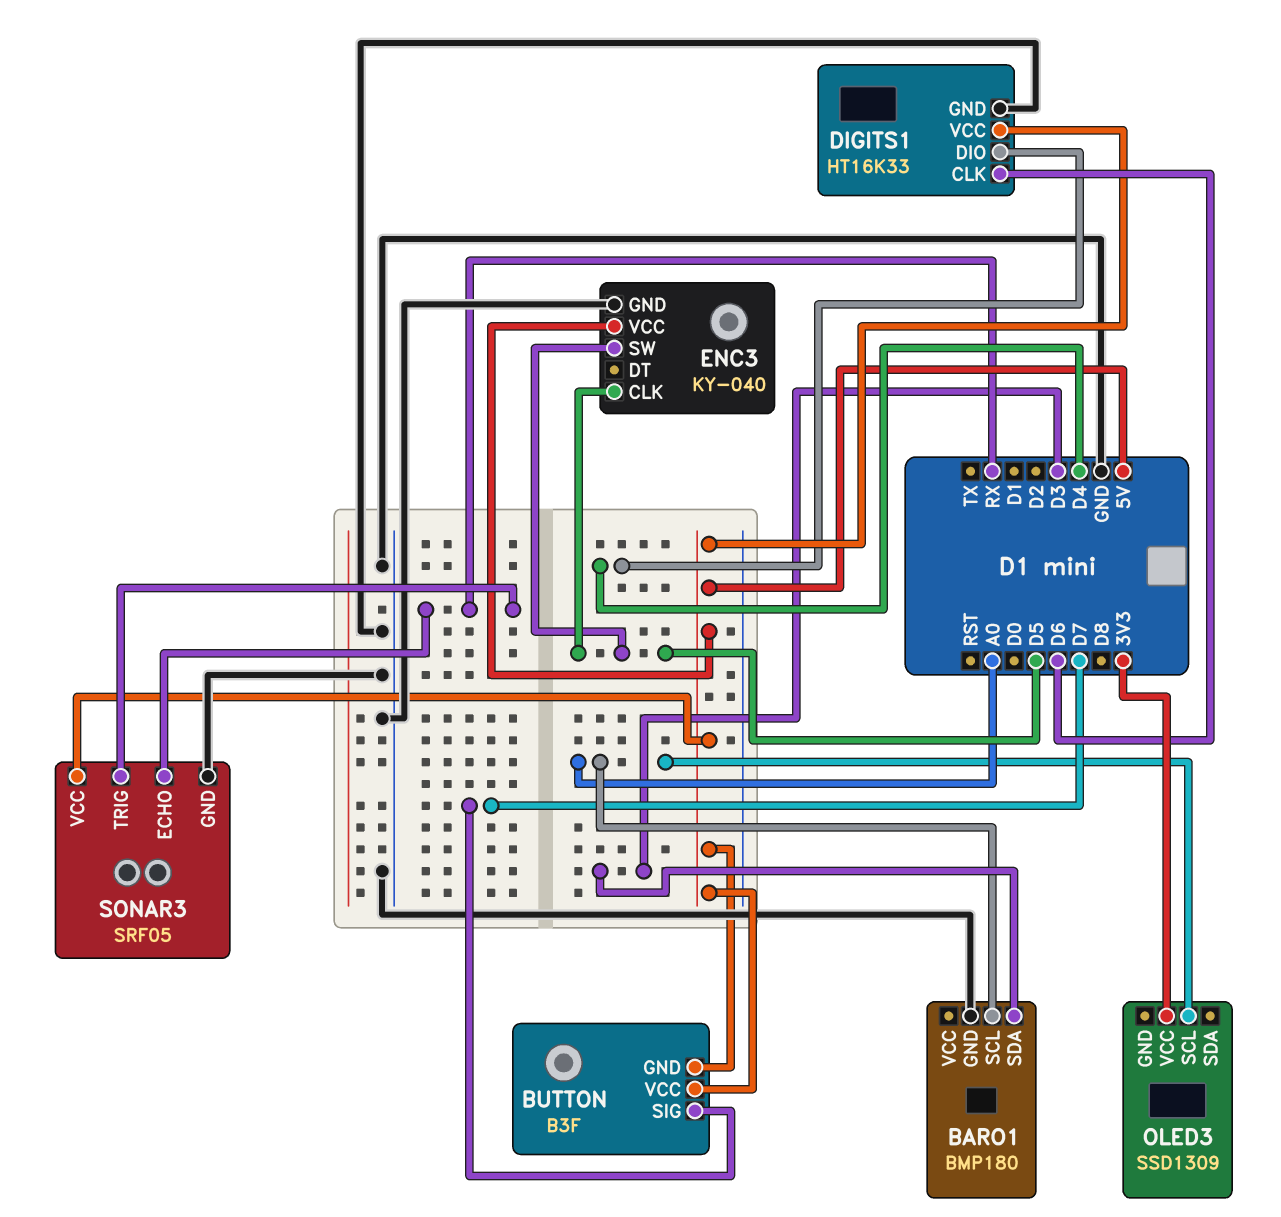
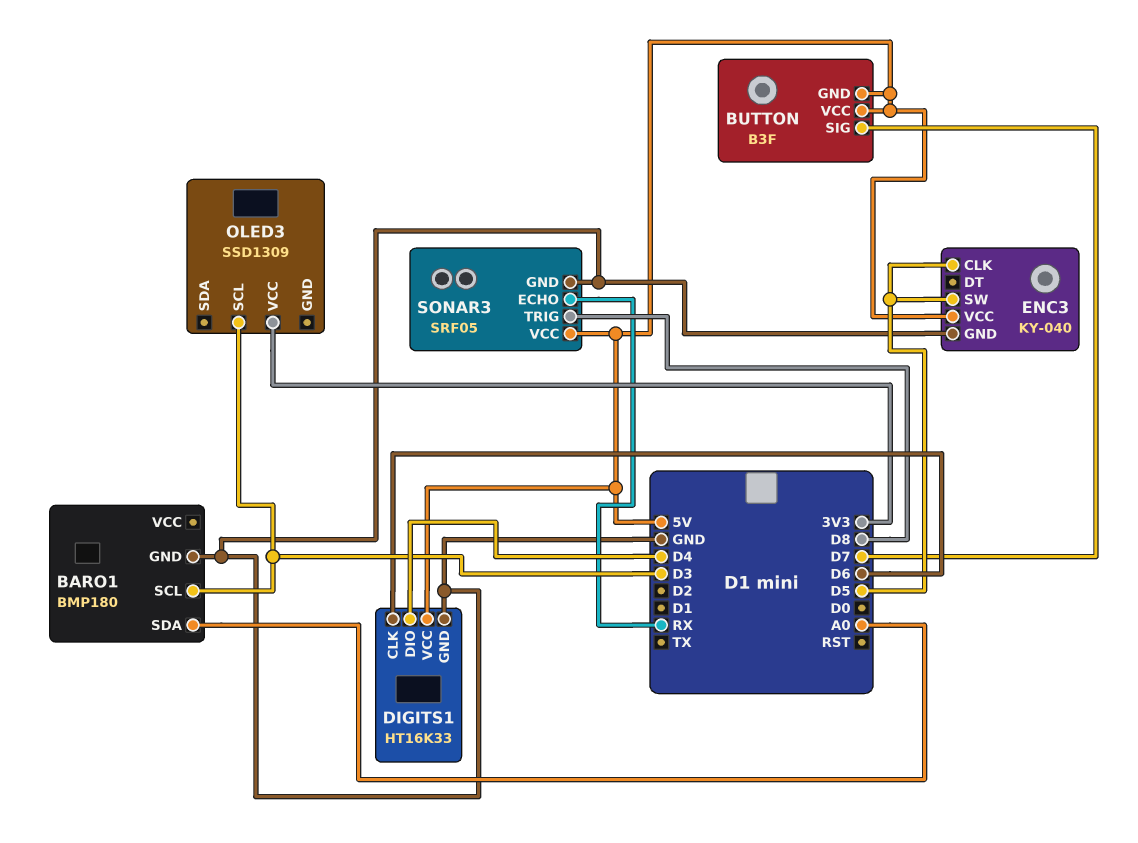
BARO1 pin SCL: A0 -> D3
BARO1 pin SDA: D3 -> A0
OLED3 pin SCL: A0 -> D3
SONAR3 pin TRIG: RX -> D8

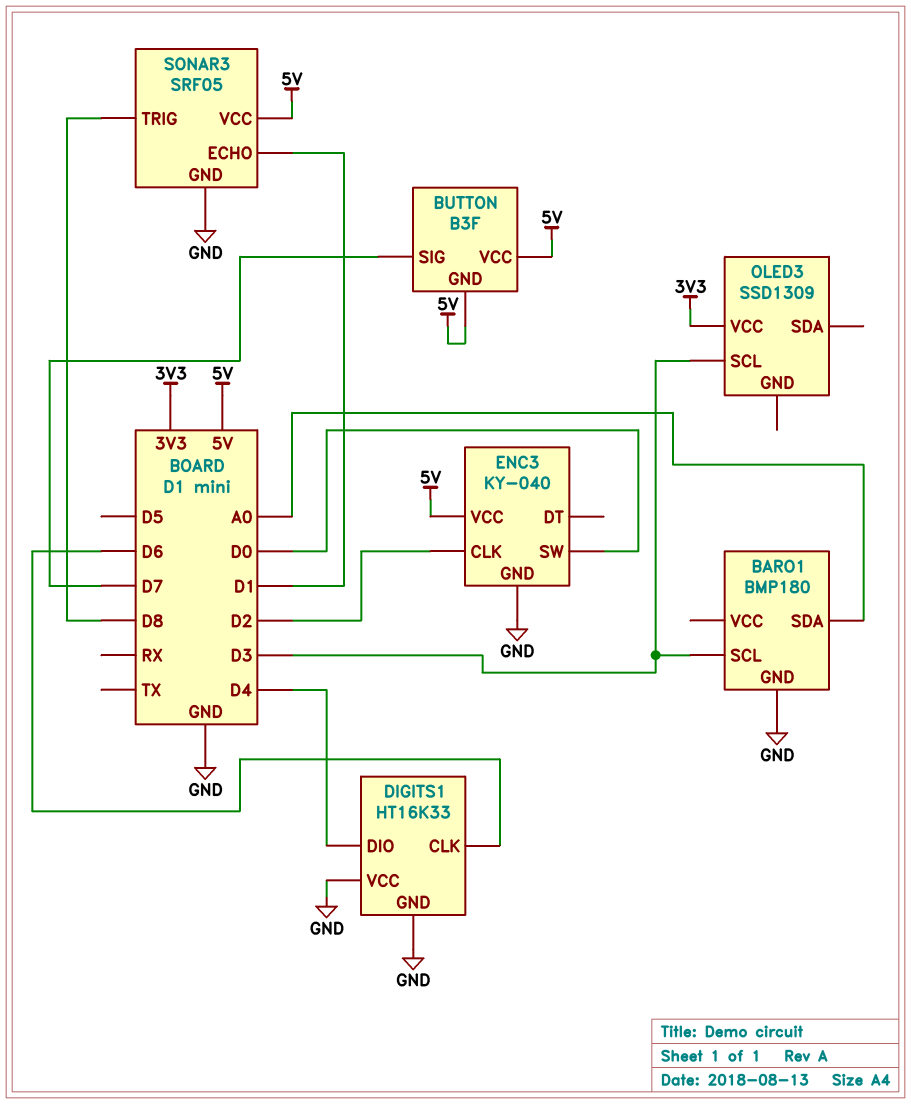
DIGITS1 pin VCC: 5V -> GND
ENC3 pin CLK: D5 -> D2
ENC3 pin SW: D5 -> D0
SONAR3 pin ECHO: RX -> D1

